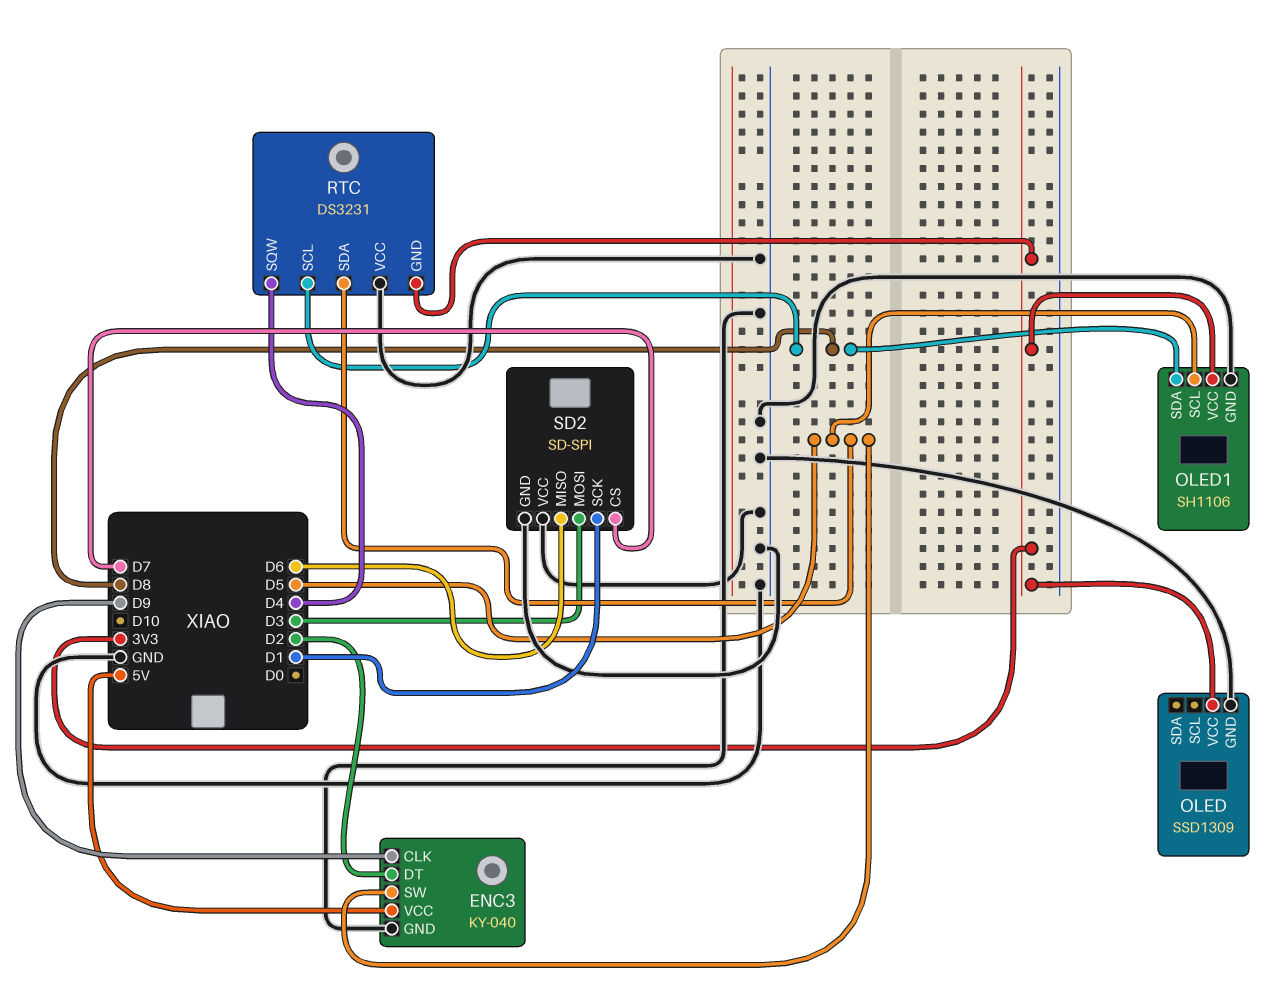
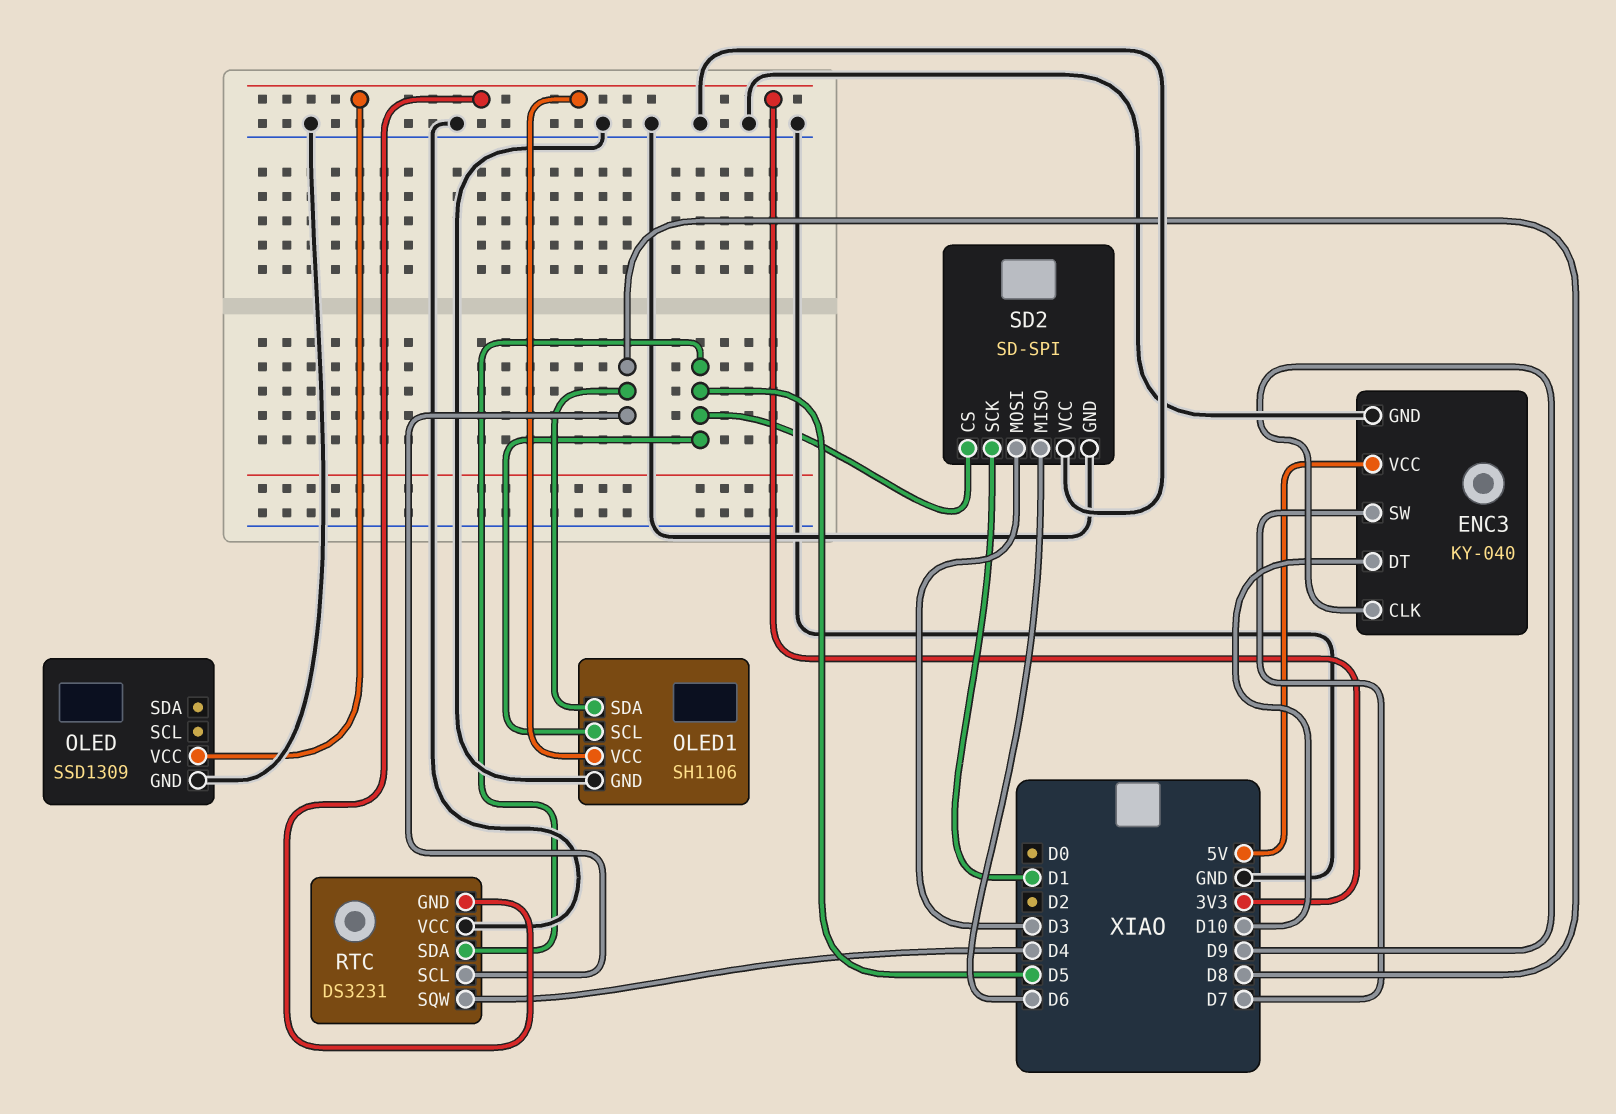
ENC3 pin DT: D2 -> D10
ENC3 pin SW: D5 -> D7
SD2 pin CS: D7 -> D5

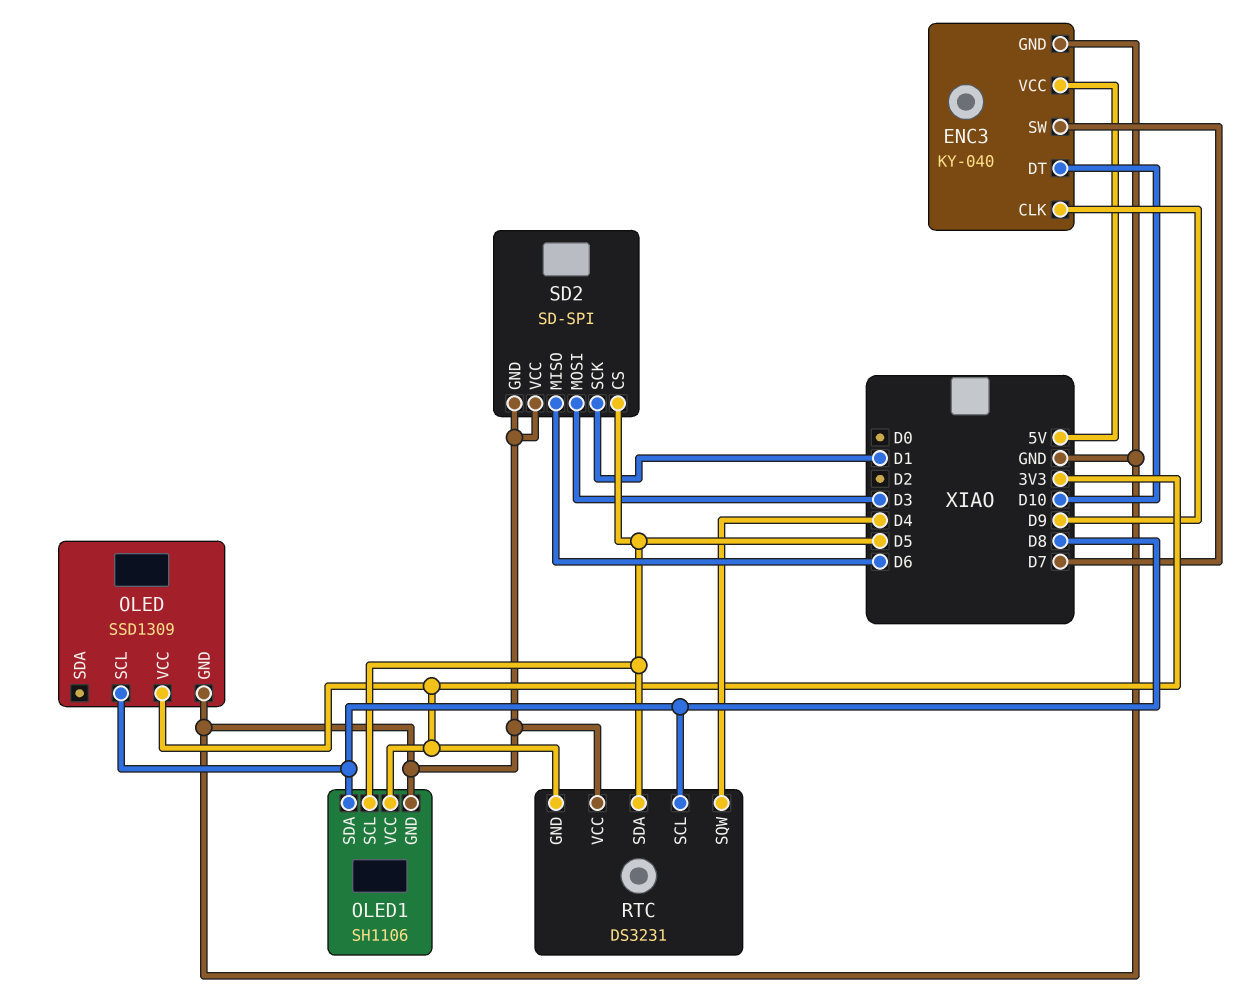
OLED pin SCL: none -> D8

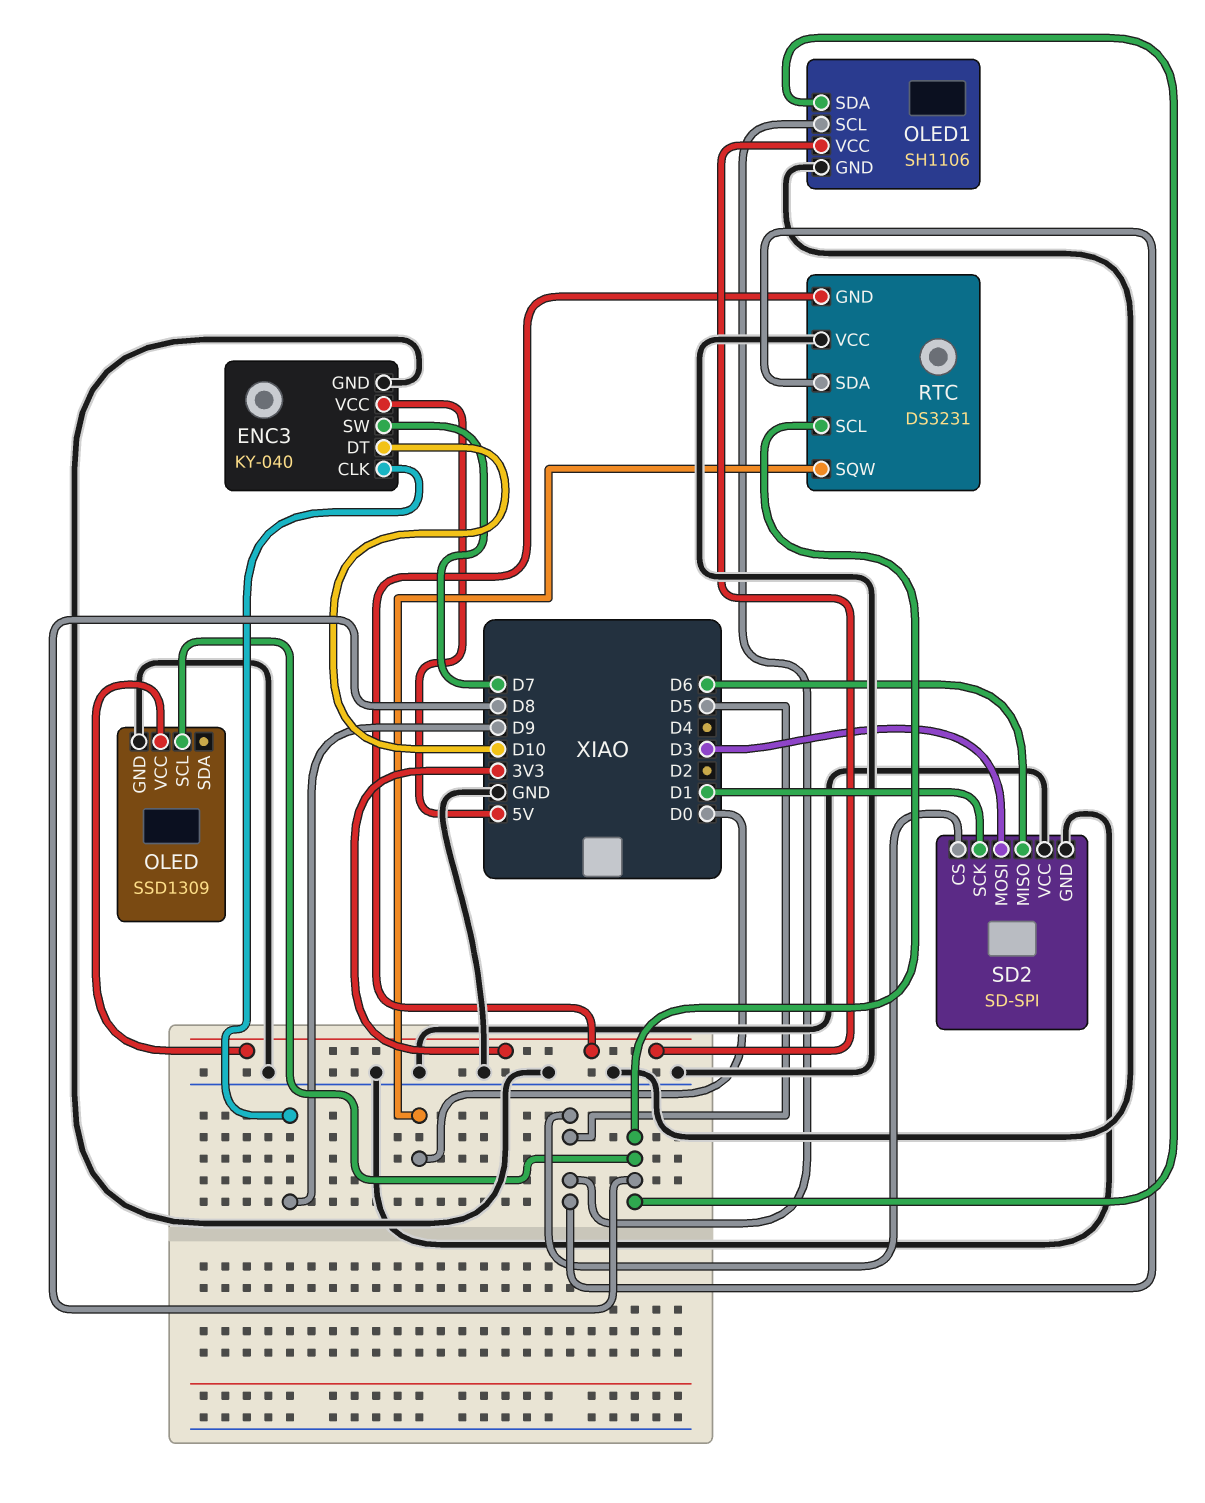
RTC pin SQW: D4 -> D0

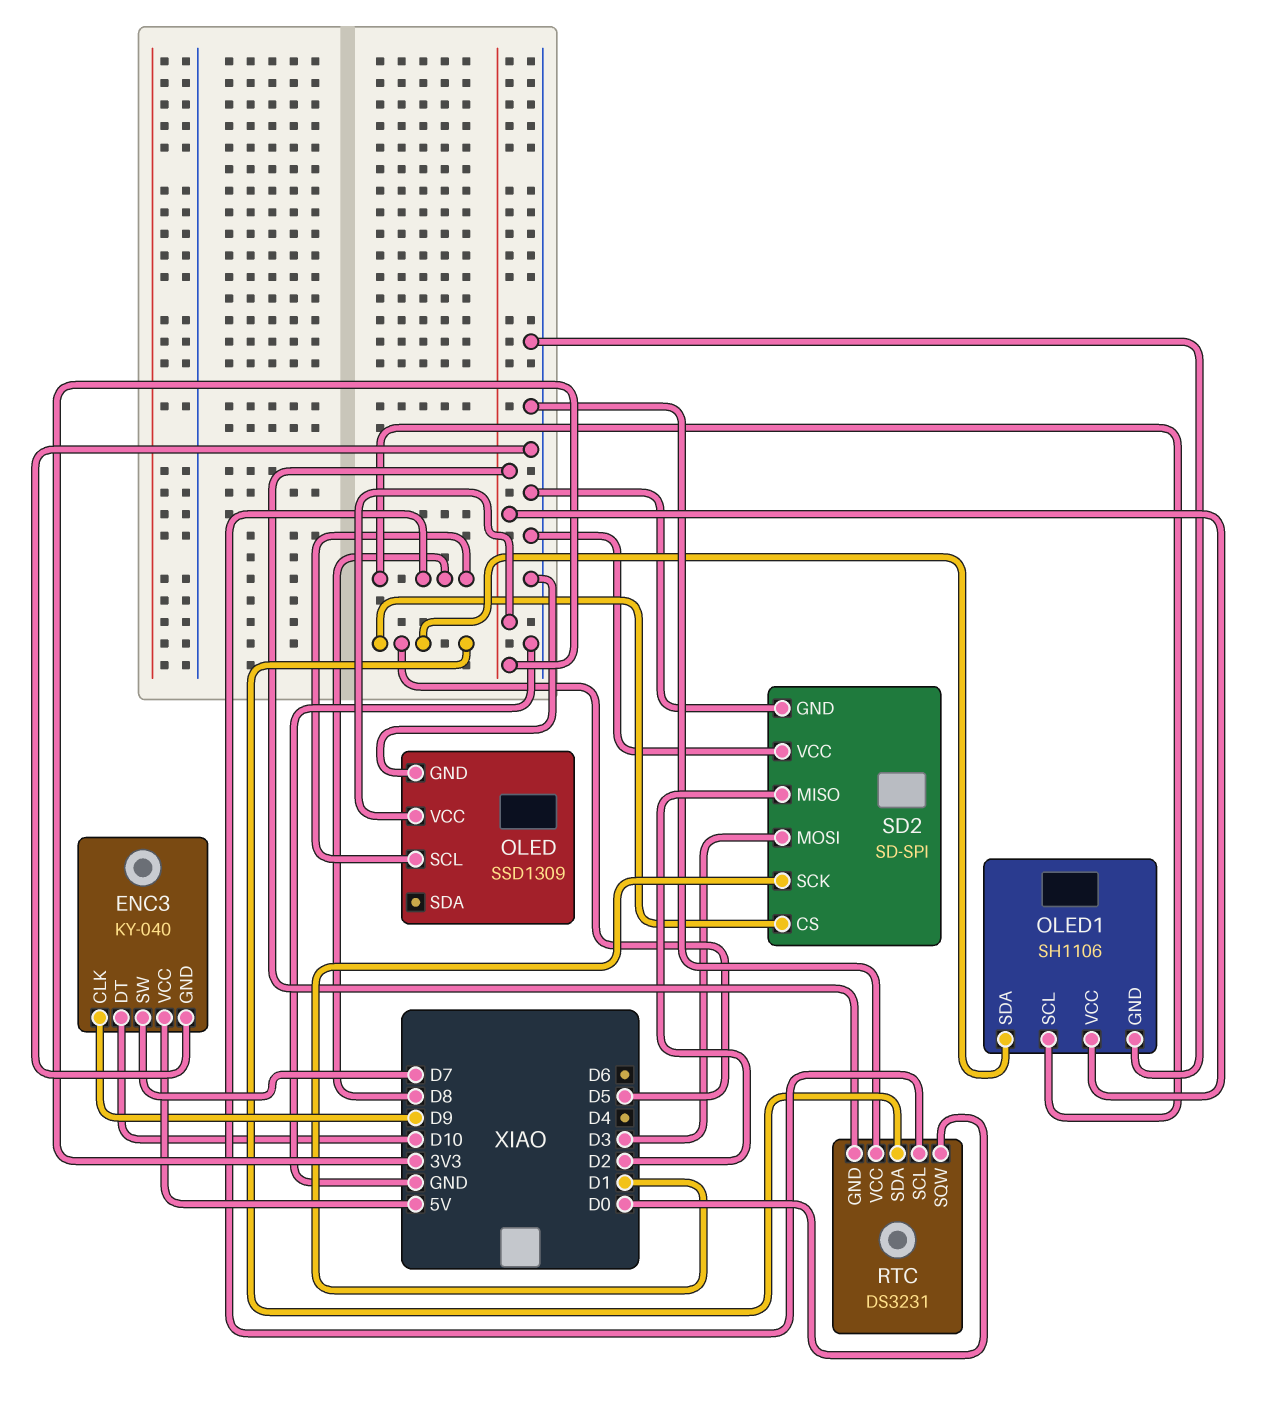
OLED1 pin SCL: D5 -> D8
OLED1 pin SDA: D8 -> D5
SD2 pin MISO: D6 -> D2

